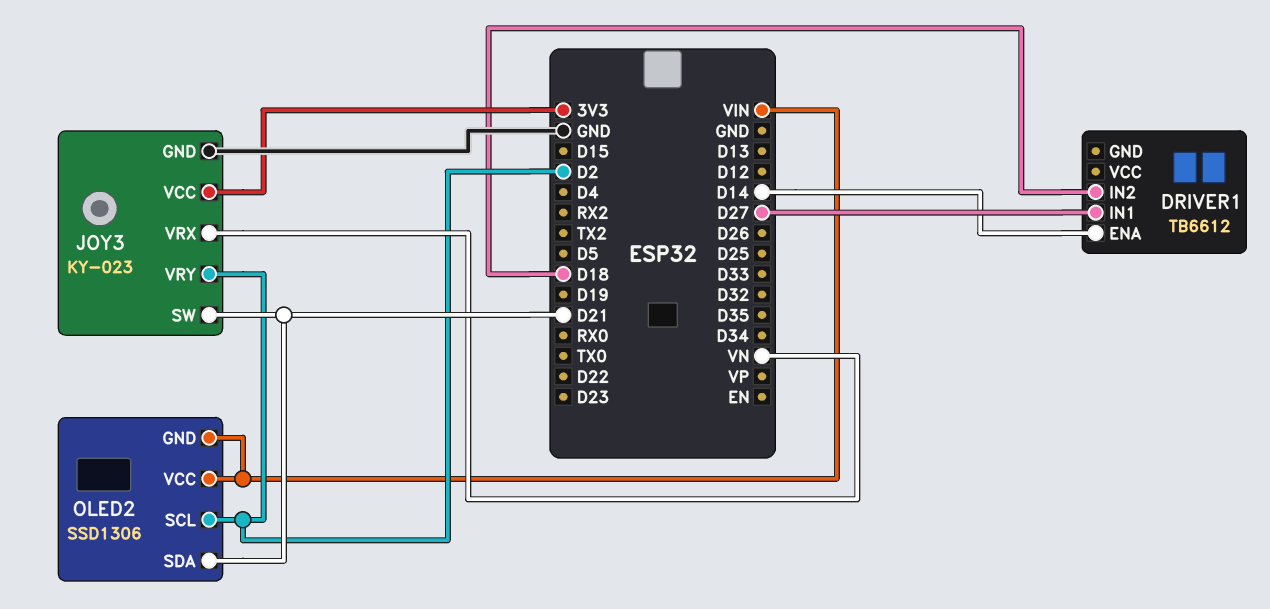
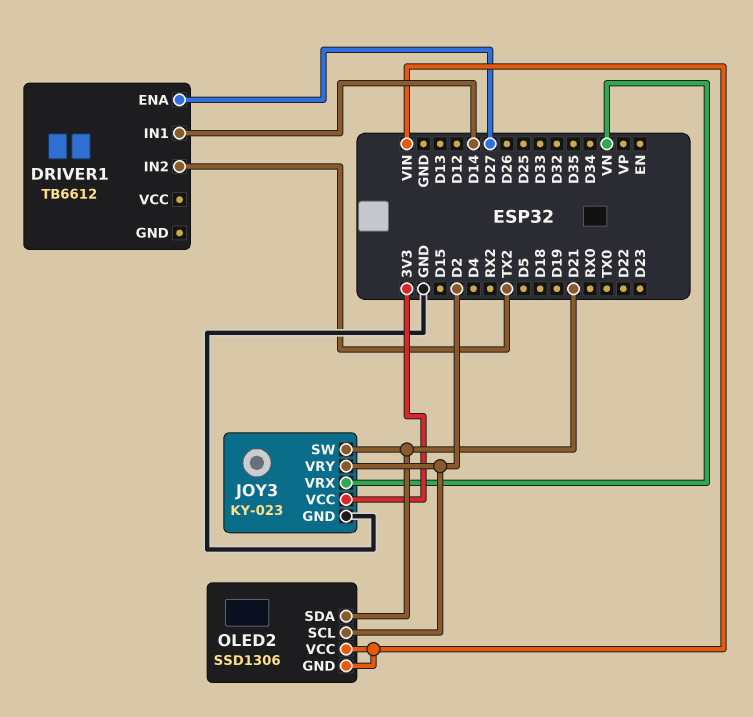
DRIVER1 pin ENA: D14 -> D27
DRIVER1 pin IN1: D27 -> D14
DRIVER1 pin IN2: D18 -> TX2

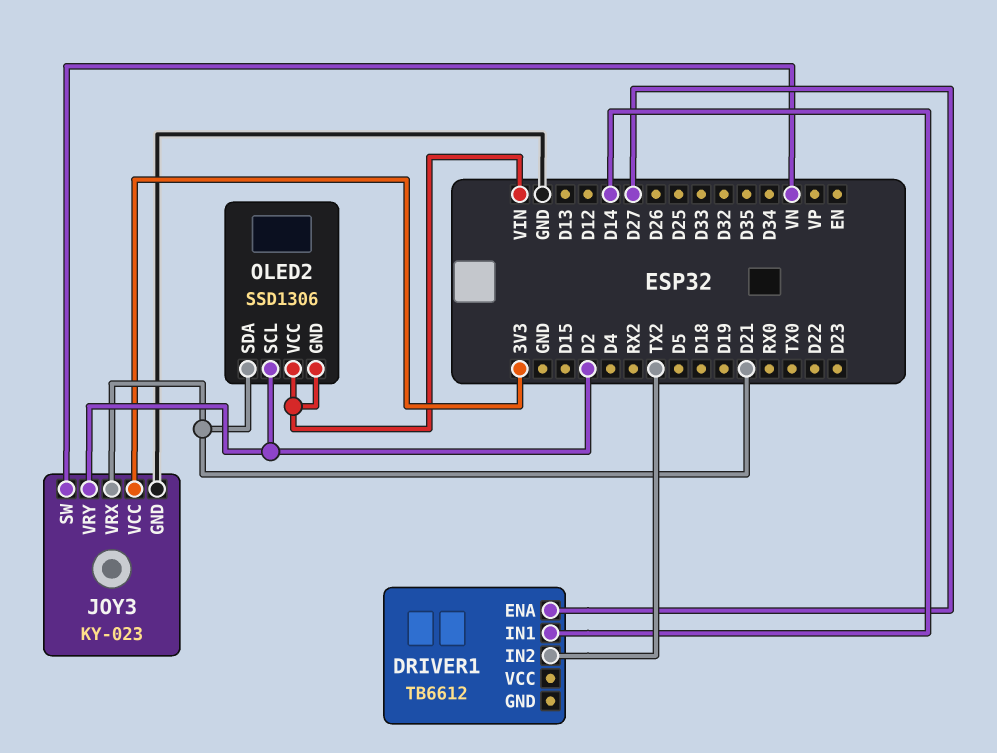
JOY3 pin SW: D21 -> VN
JOY3 pin VRX: VN -> D21

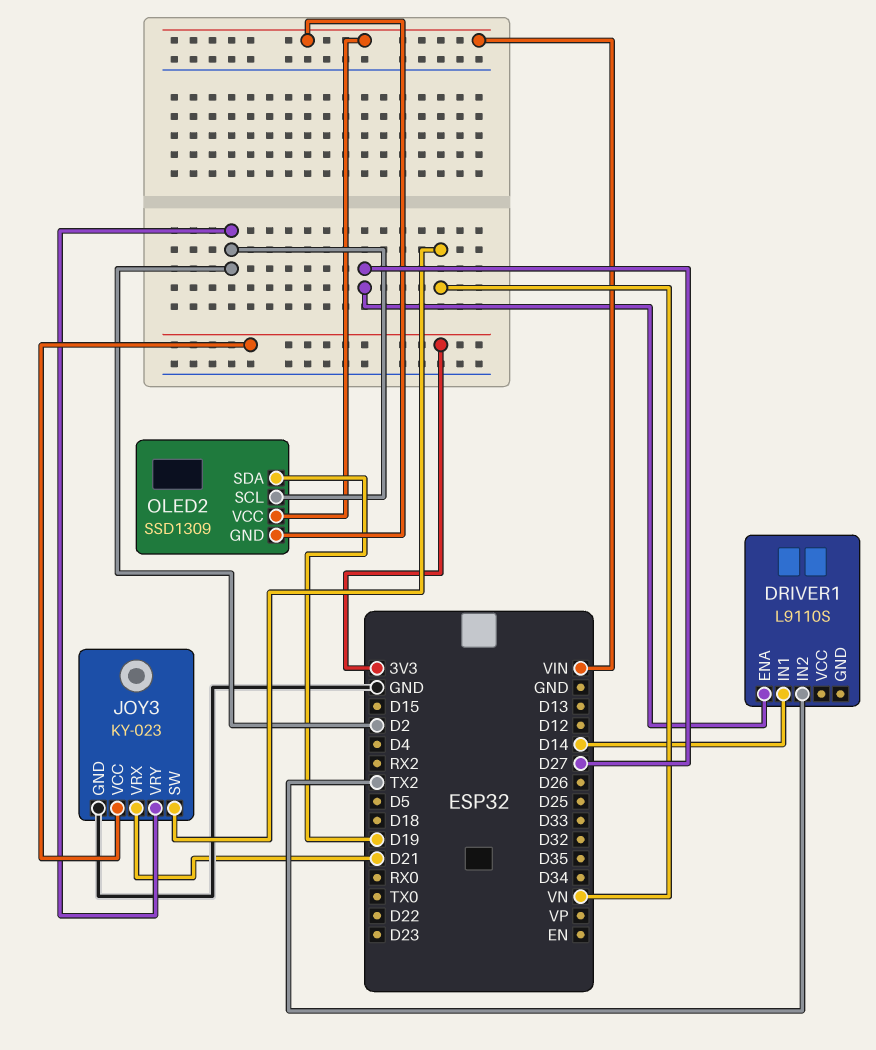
DRIVER1: TB6612 -> L9110S
OLED2: SSD1306 -> SSD1309
OLED2 pin SDA: D21 -> D19

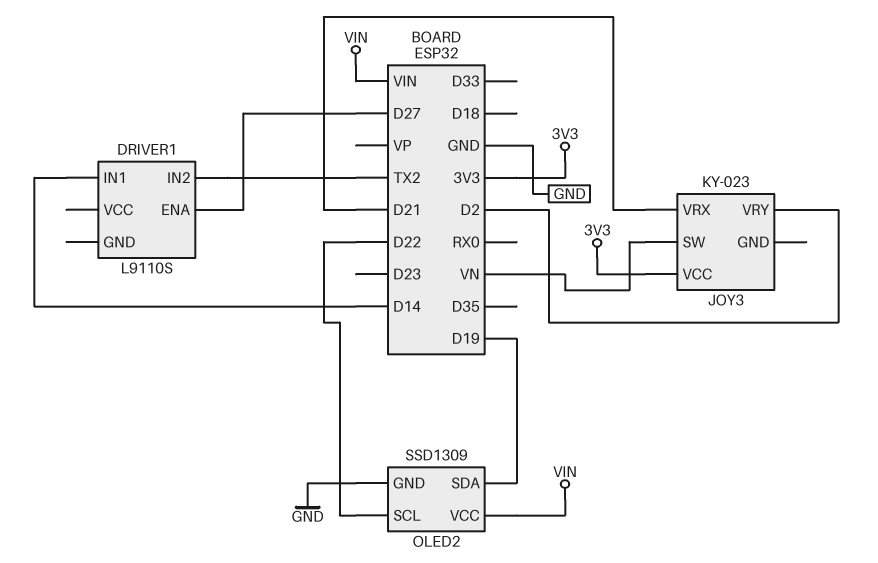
JOY3 pin GND: GND -> none
OLED2 pin GND: VIN -> GND
OLED2 pin SCL: D2 -> D22

